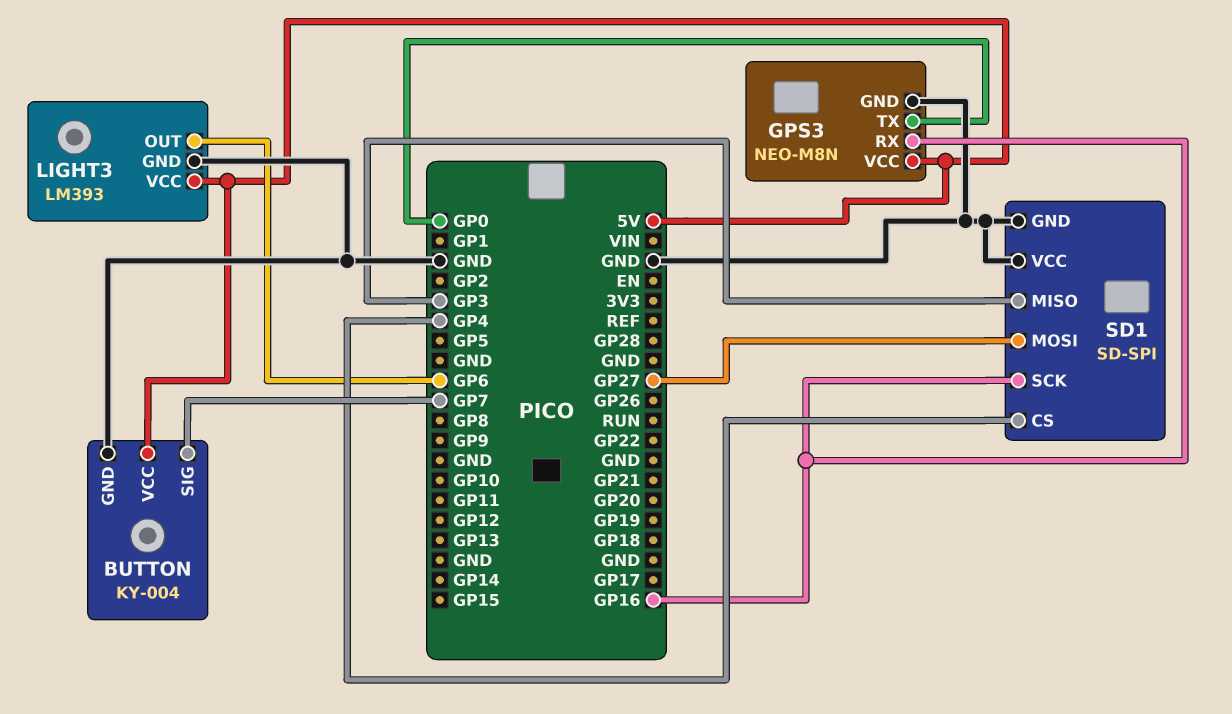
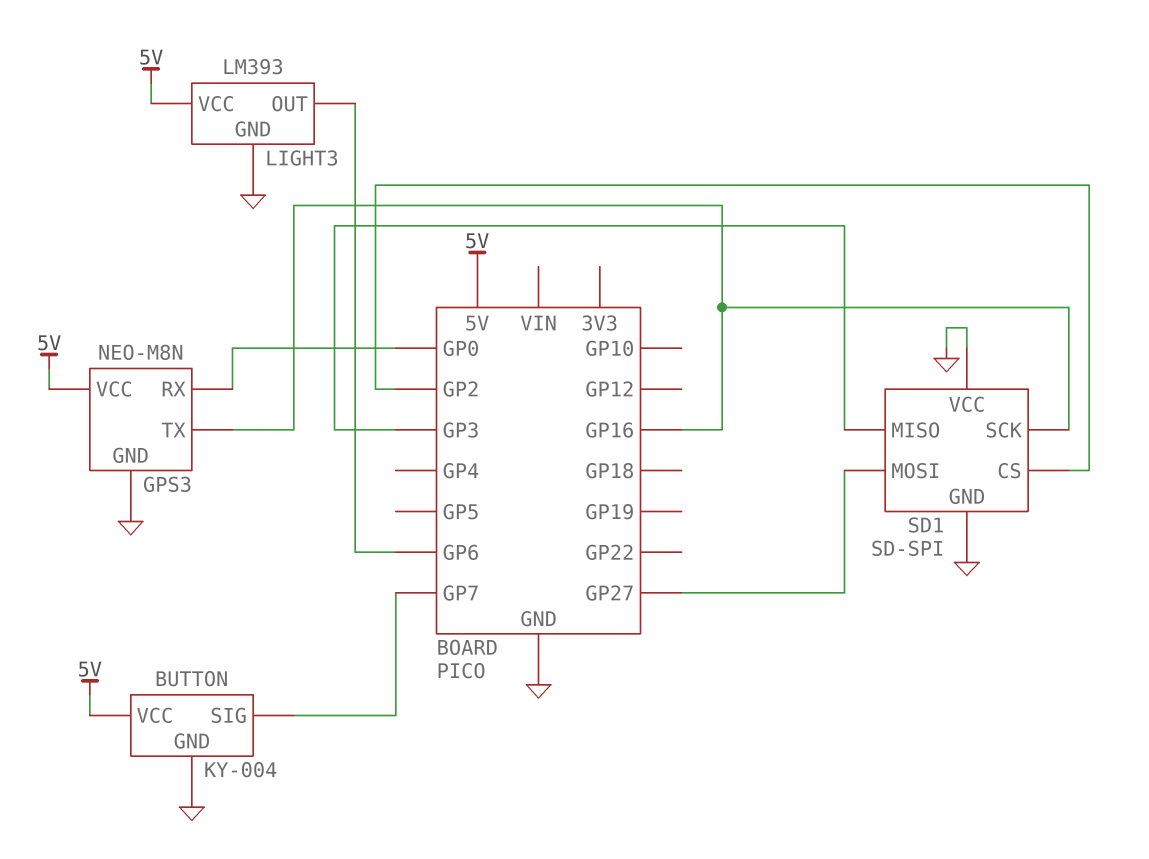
GPS3 pin RX: GP16 -> GP0
GPS3 pin TX: GP0 -> GP16
SD1 pin CS: GP4 -> GP2

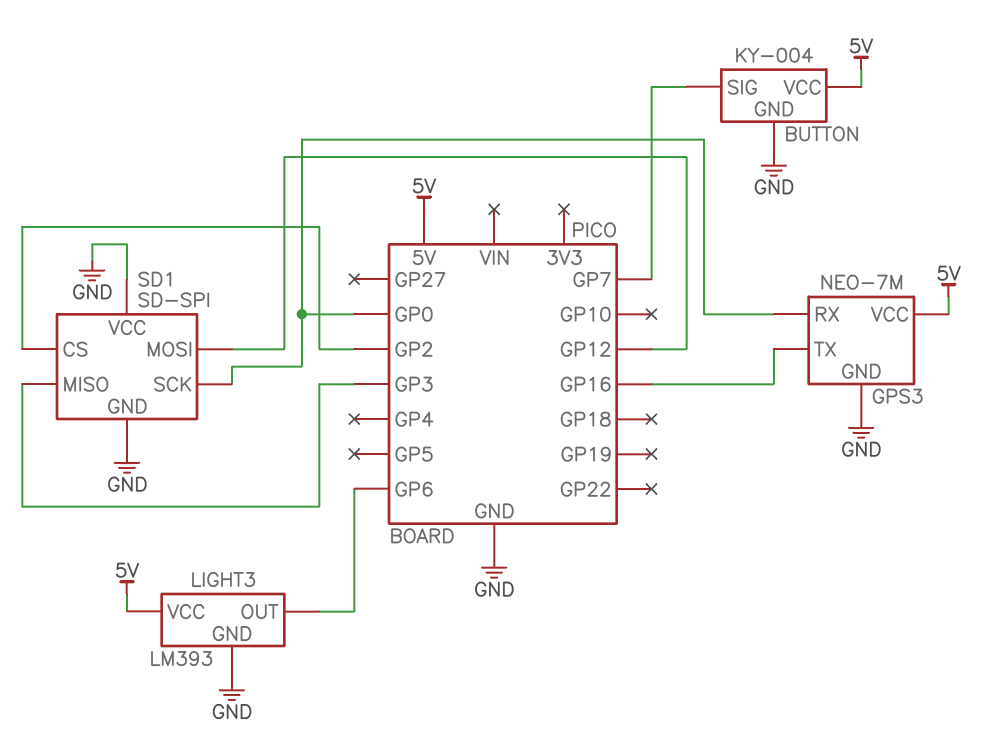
GPS3: NEO-M8N -> NEO-7M
SD1 pin MOSI: GP27 -> GP12
SD1 pin SCK: GP16 -> GP0

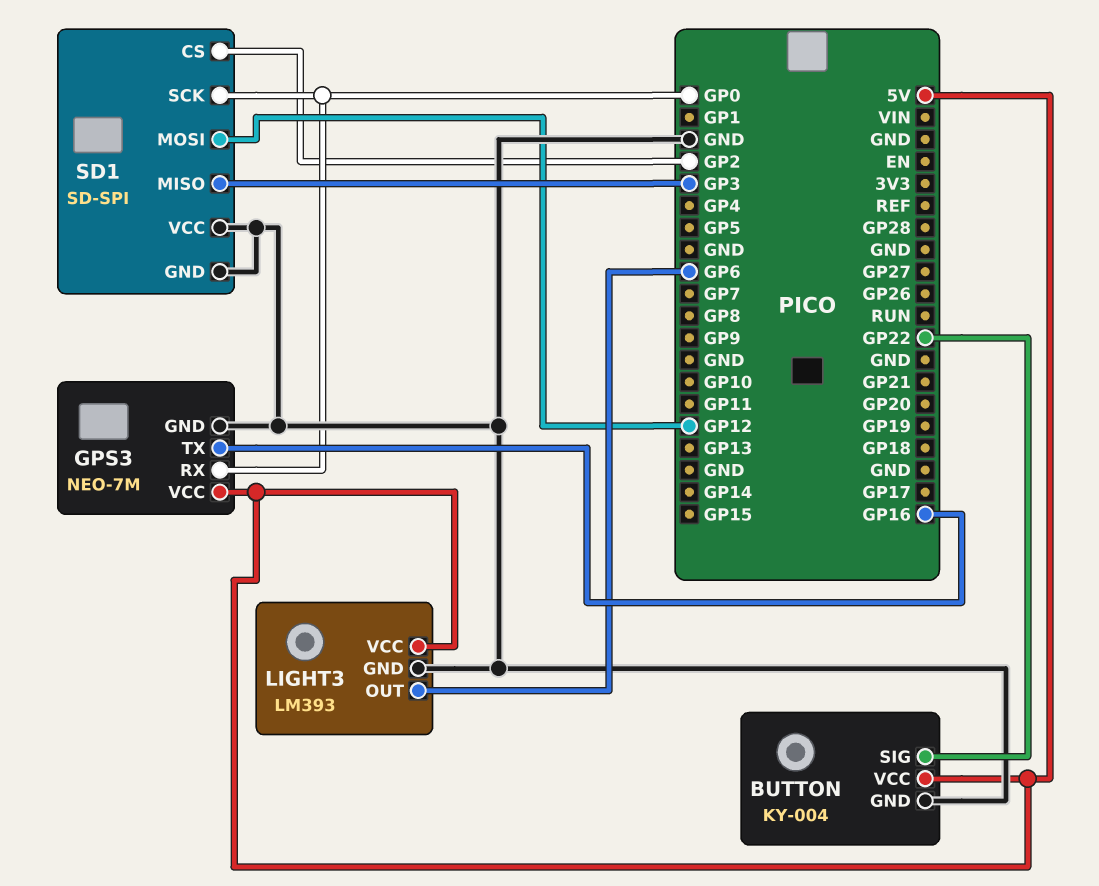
BUTTON pin SIG: GP7 -> GP22

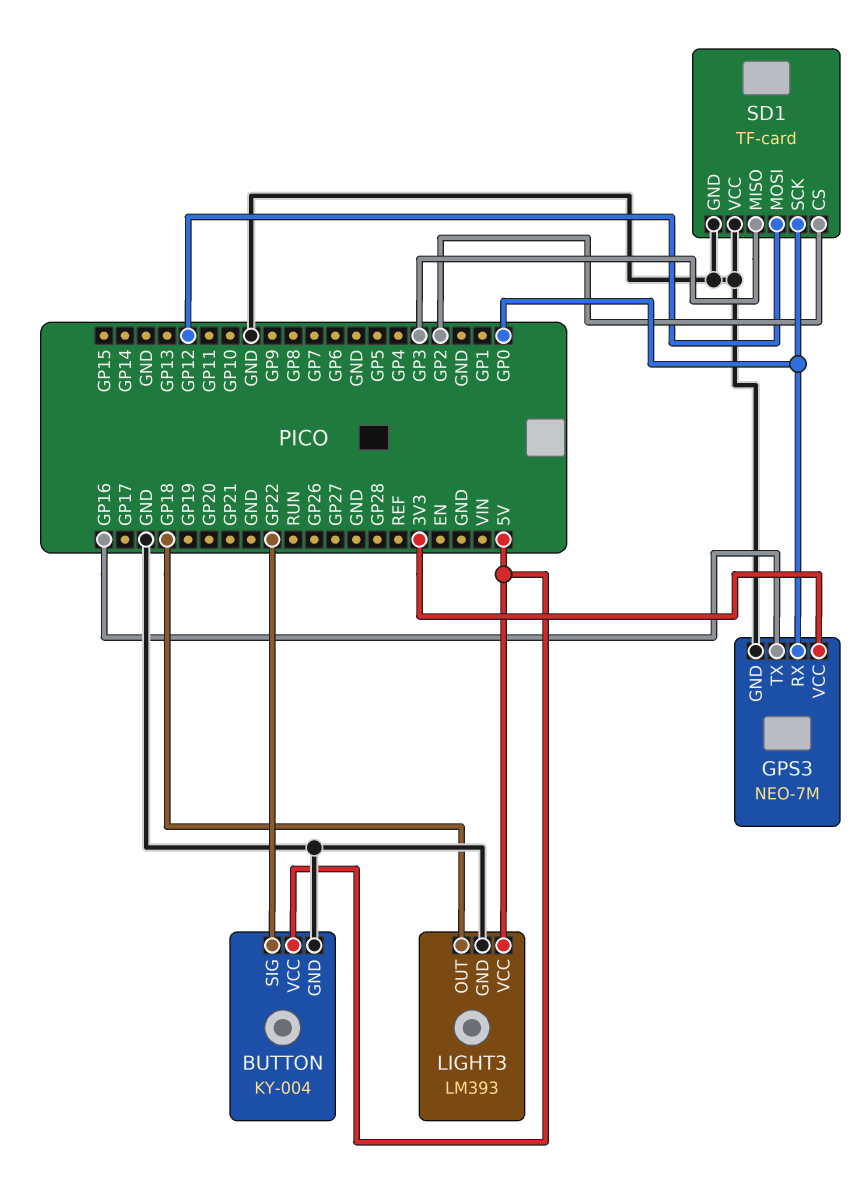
GPS3 pin VCC: 5V -> 3V3
LIGHT3 pin OUT: GP6 -> GP18
SD1: SD-SPI -> TF-card

